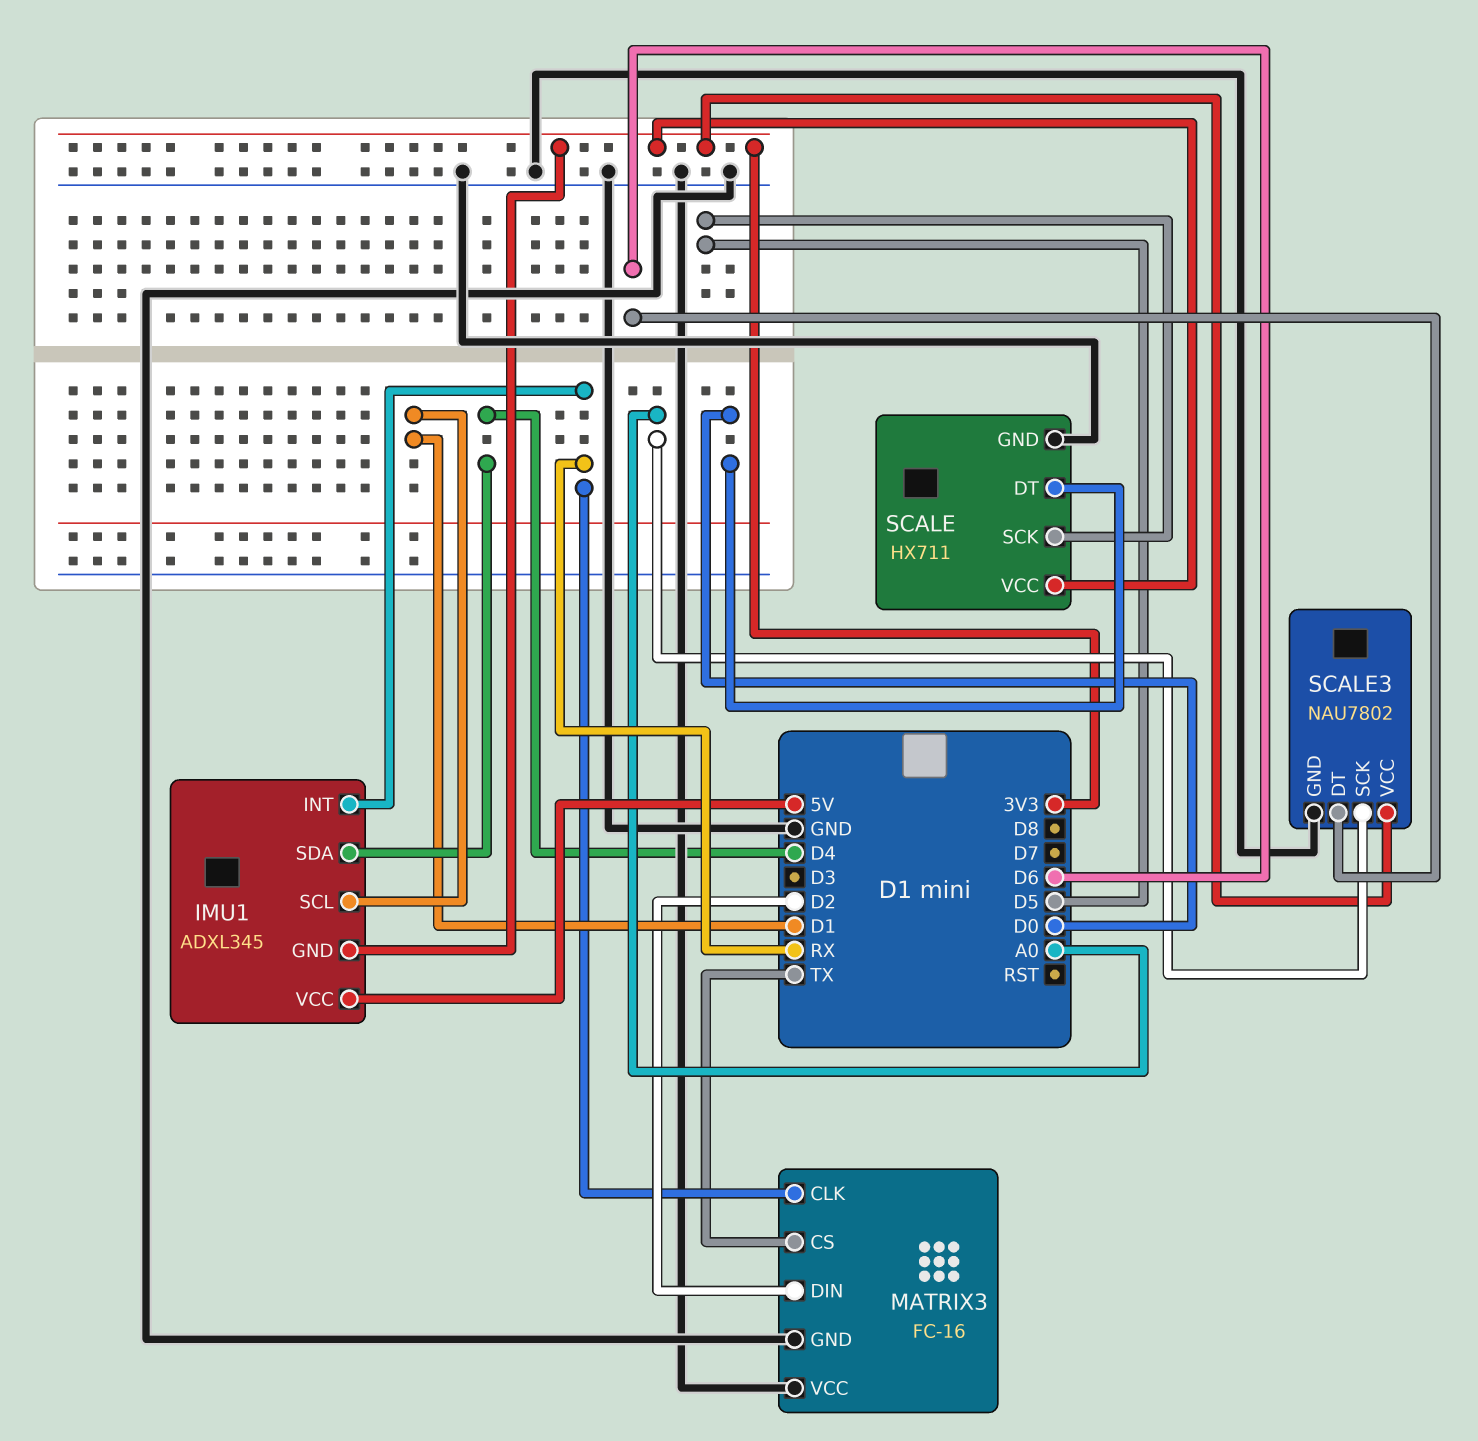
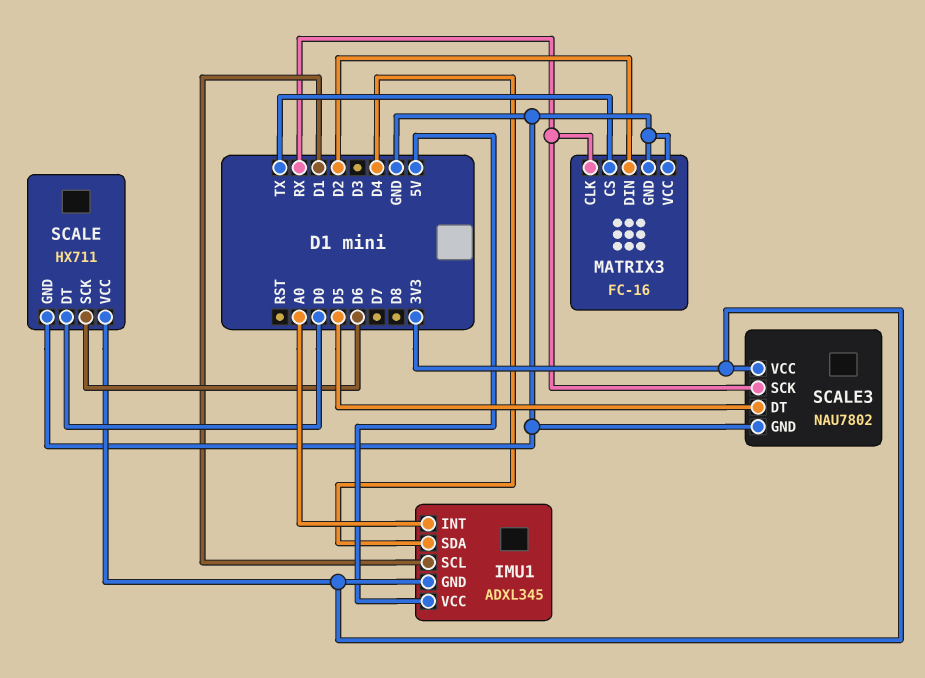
IMU1 pin INT: RX -> A0
SCALE pin SCK: D5 -> D6
SCALE3 pin DT: D6 -> D5
SCALE3 pin SCK: A0 -> RX

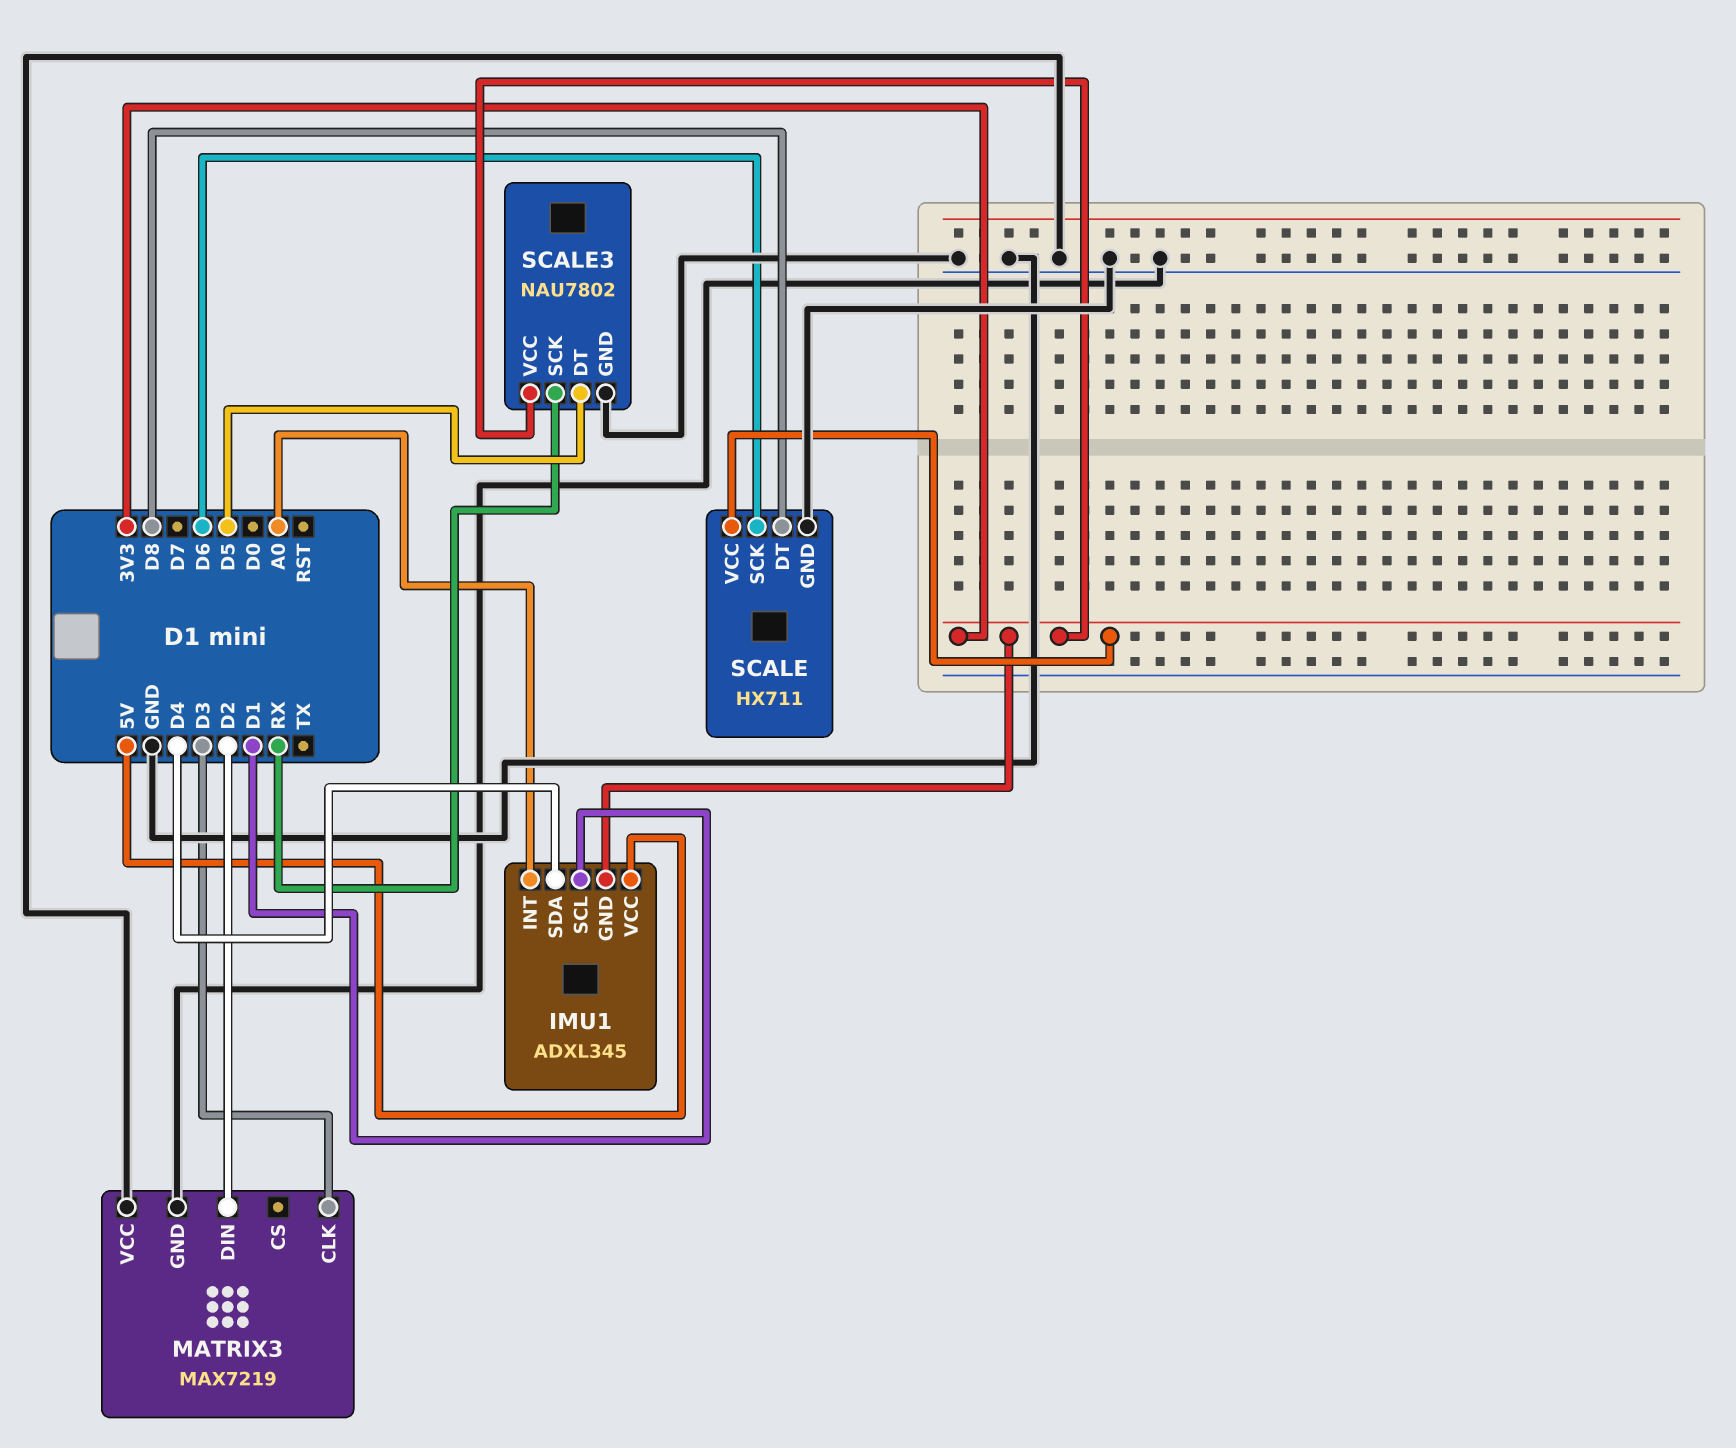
MATRIX3: FC-16 -> MAX7219
MATRIX3 pin CLK: RX -> D3
MATRIX3 pin CS: TX -> none
SCALE pin DT: D0 -> D8

